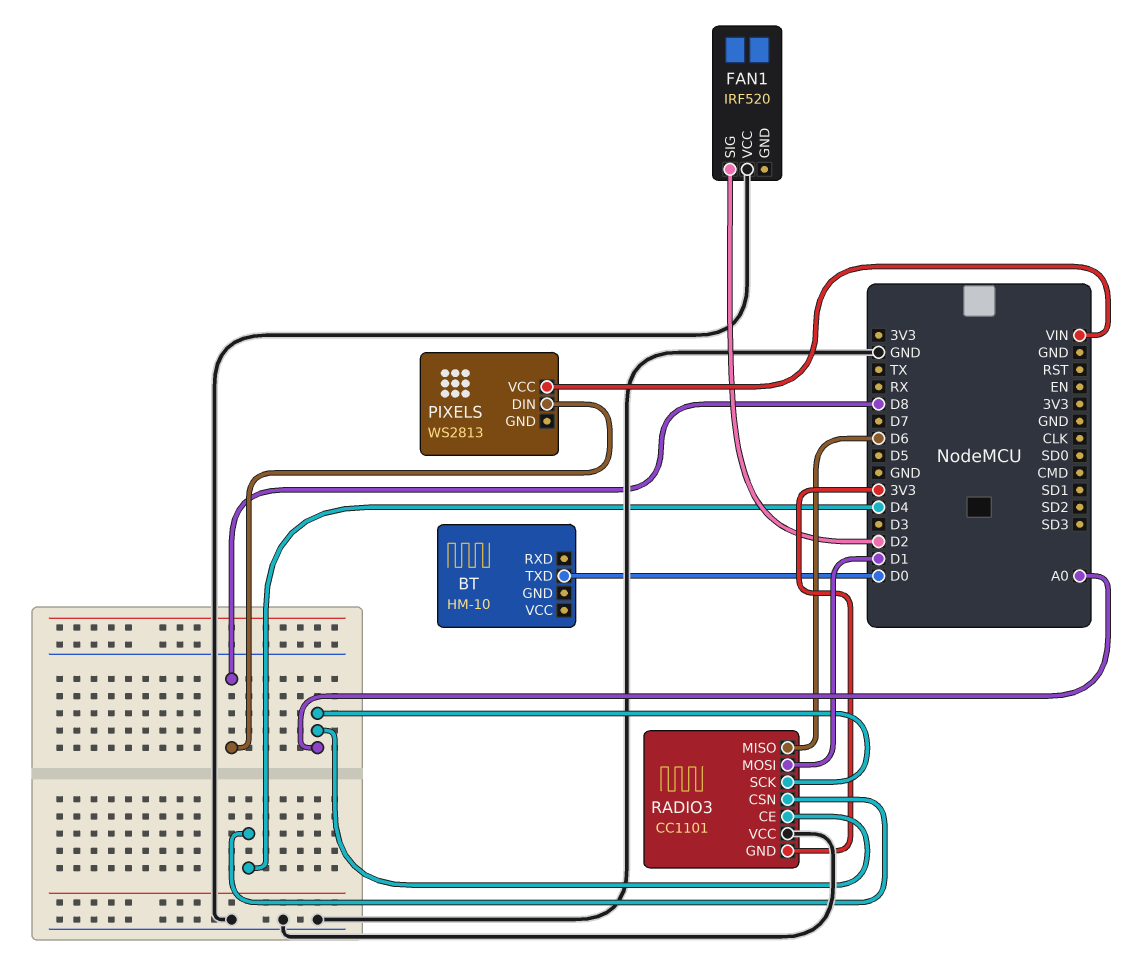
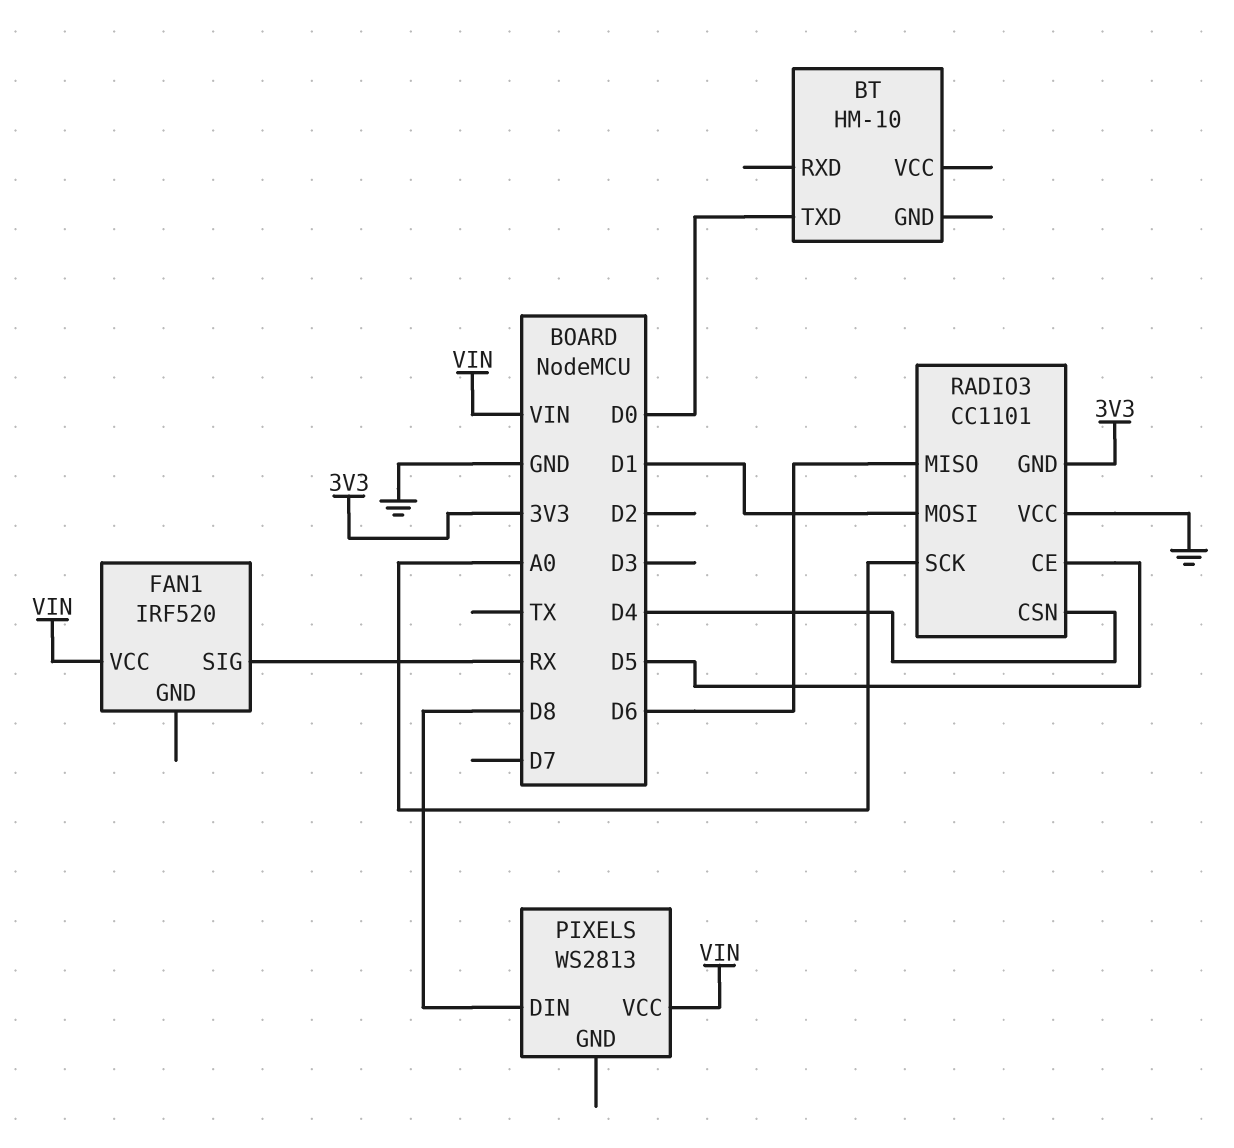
FAN1 pin SIG: D2 -> RX
FAN1 pin VCC: GND -> VIN
RADIO3 pin CE: A0 -> D5

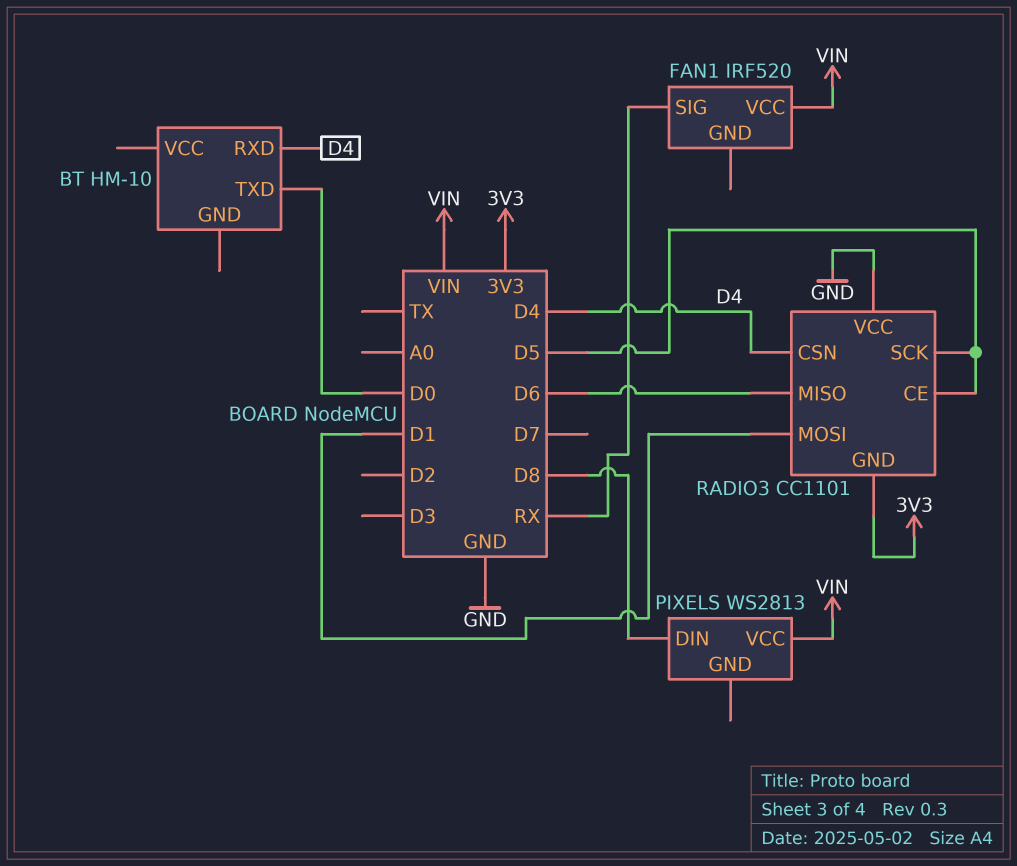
BT pin RXD: none -> D4
RADIO3 pin SCK: A0 -> D5

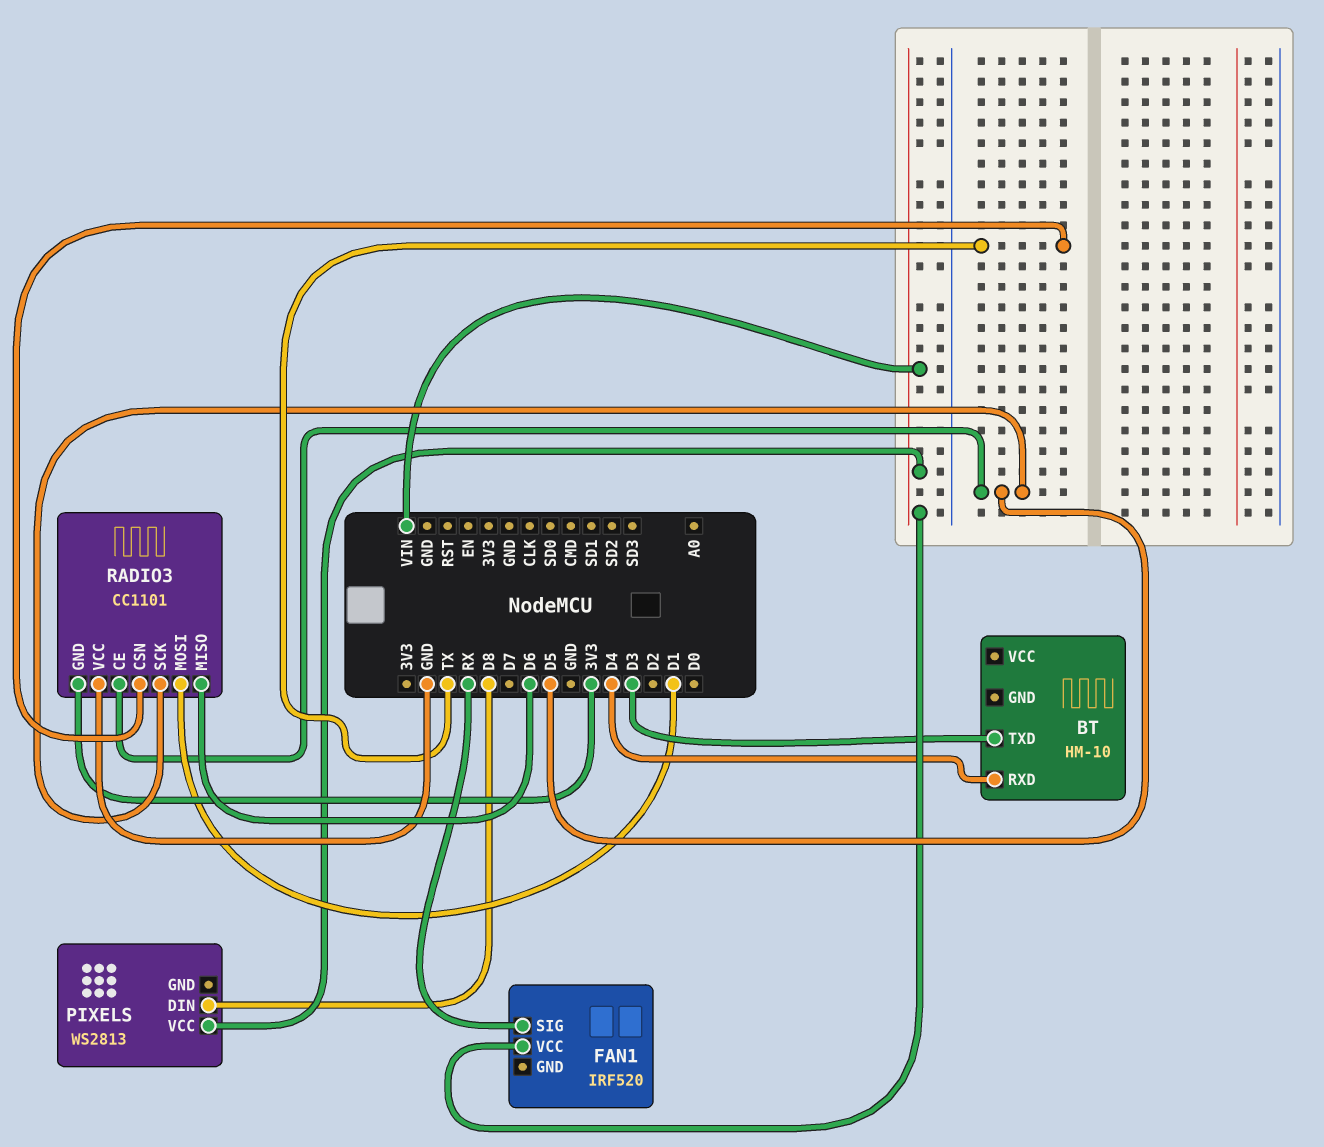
BT pin TXD: D0 -> D3
RADIO3 pin CSN: D4 -> TX

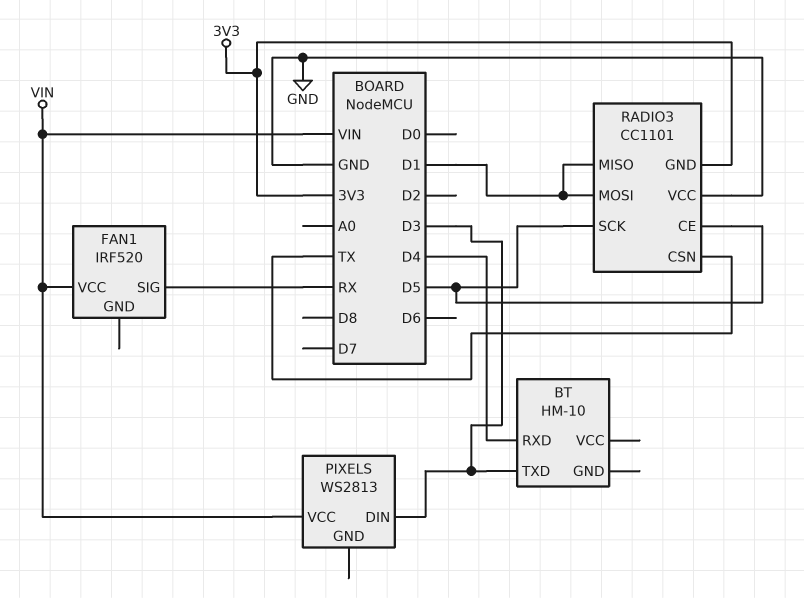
PIXELS pin DIN: D8 -> D3
RADIO3 pin MISO: D6 -> D1

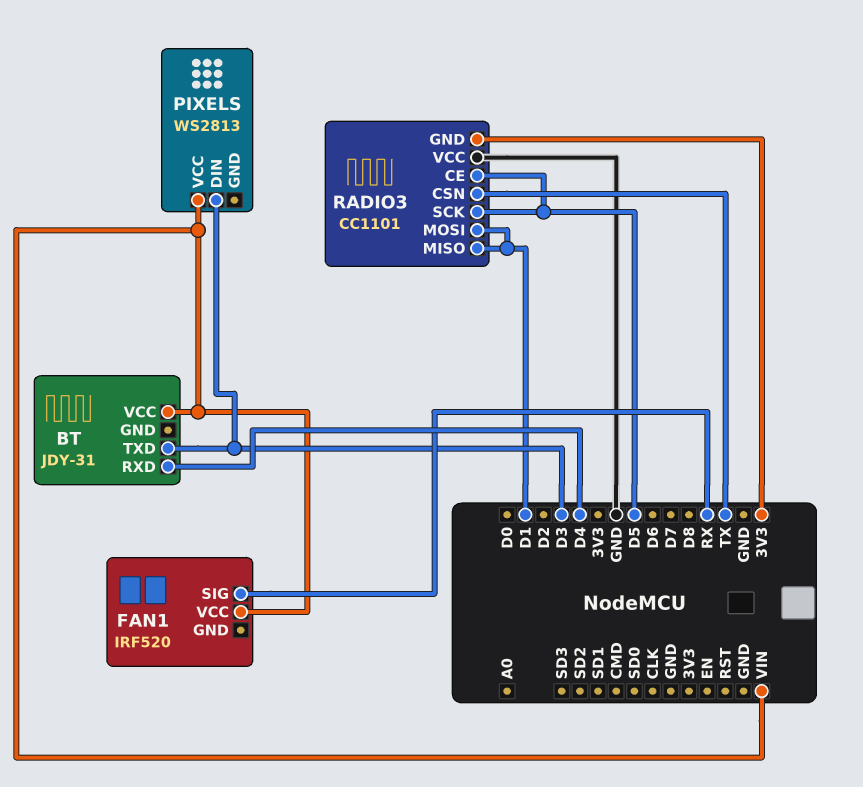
BT: HM-10 -> JDY-31
BT pin VCC: none -> VIN

